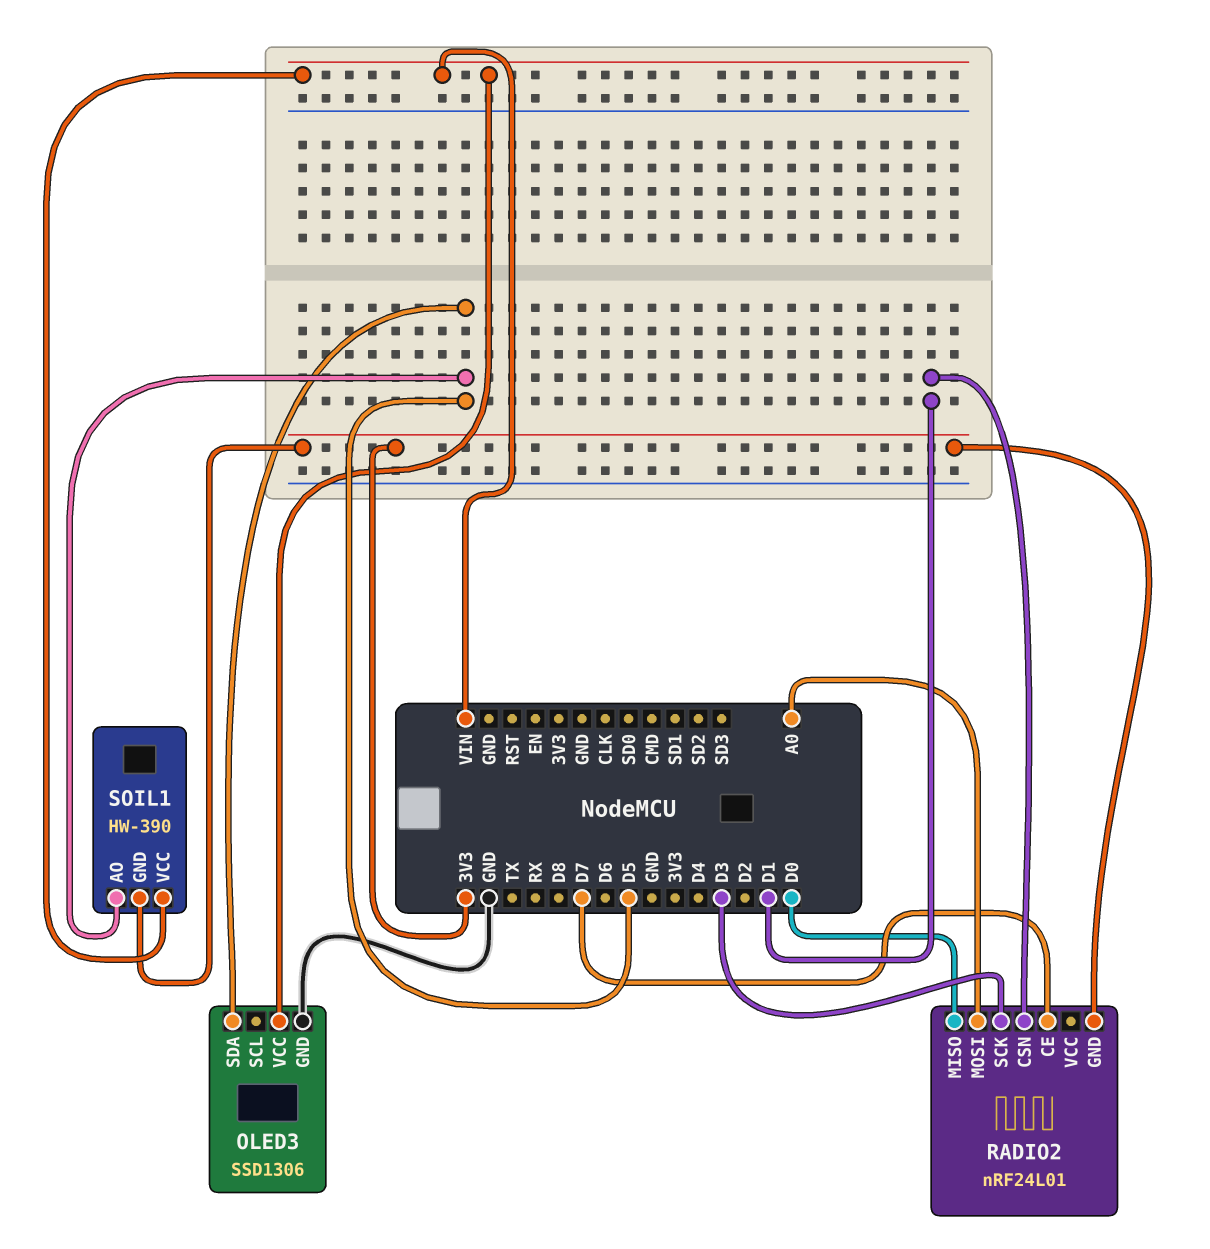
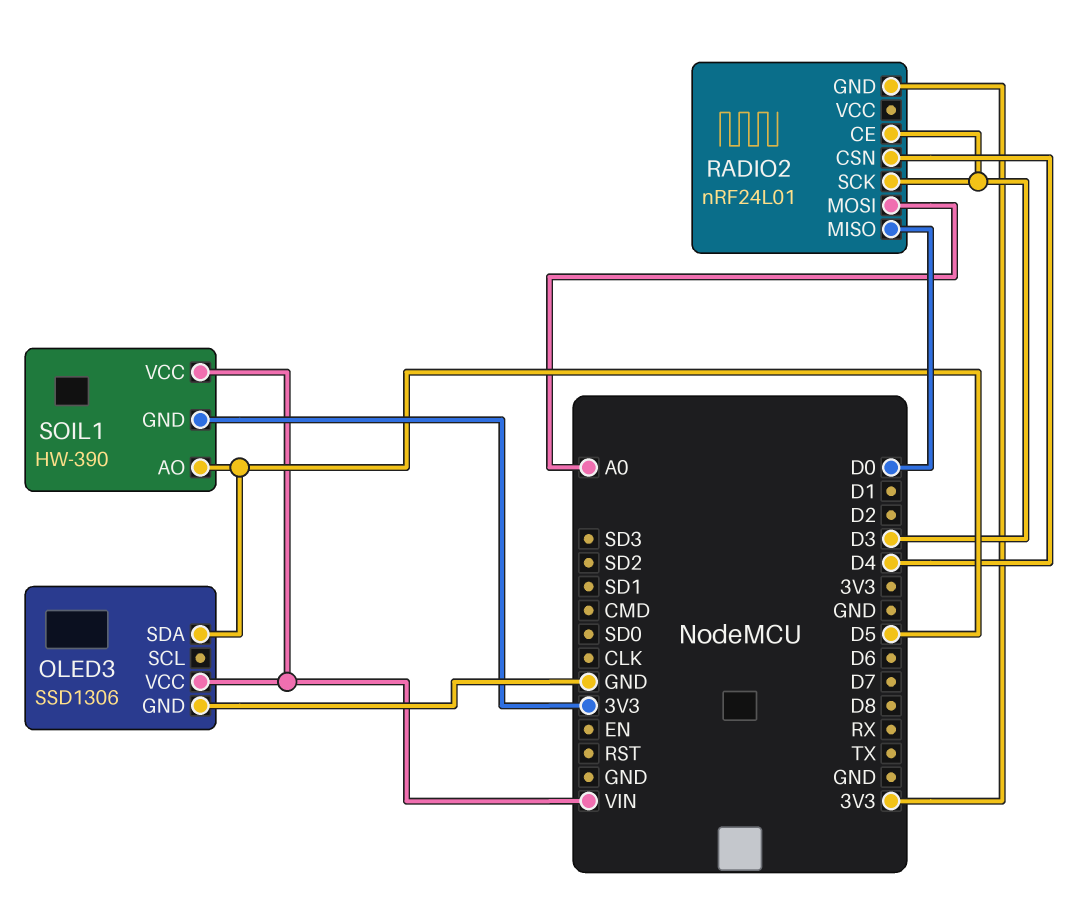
RADIO2 pin CE: D7 -> D3
RADIO2 pin CSN: D1 -> D4

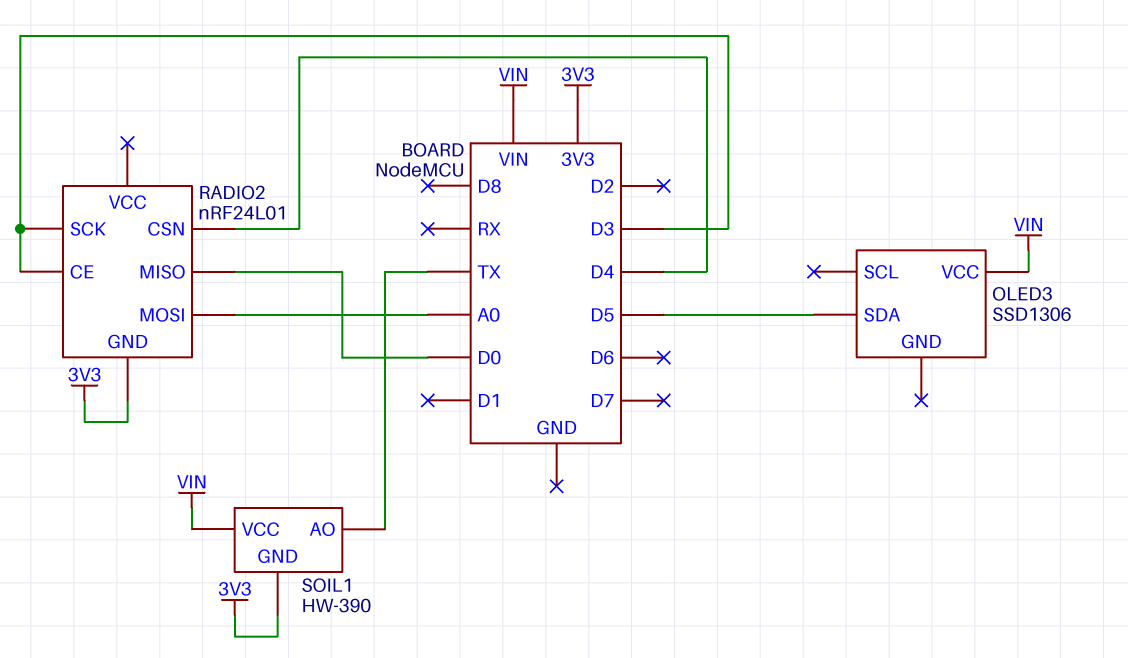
OLED3 pin GND: GND -> none
SOIL1 pin AO: D5 -> TX

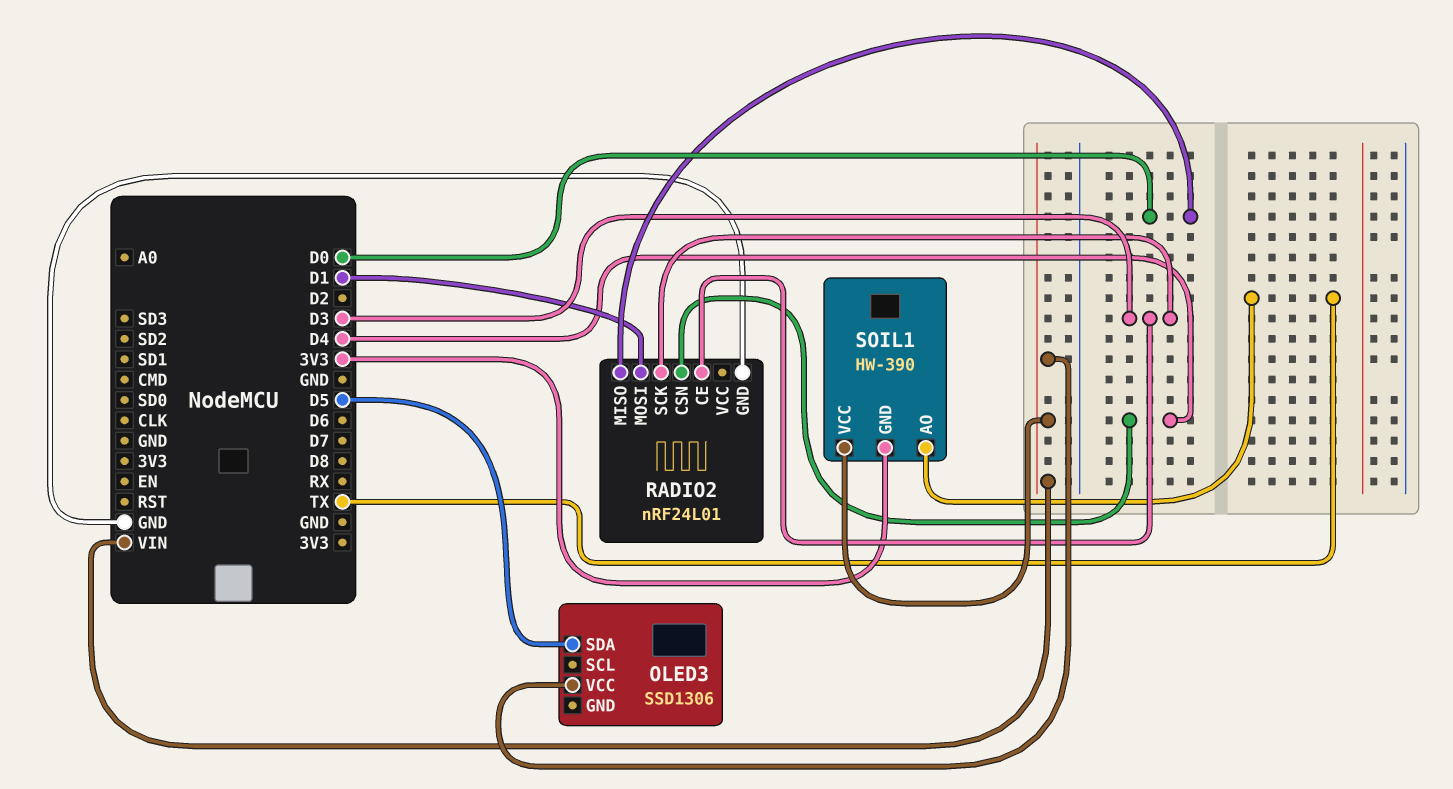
RADIO2 pin GND: 3V3 -> GND
RADIO2 pin MOSI: A0 -> D1

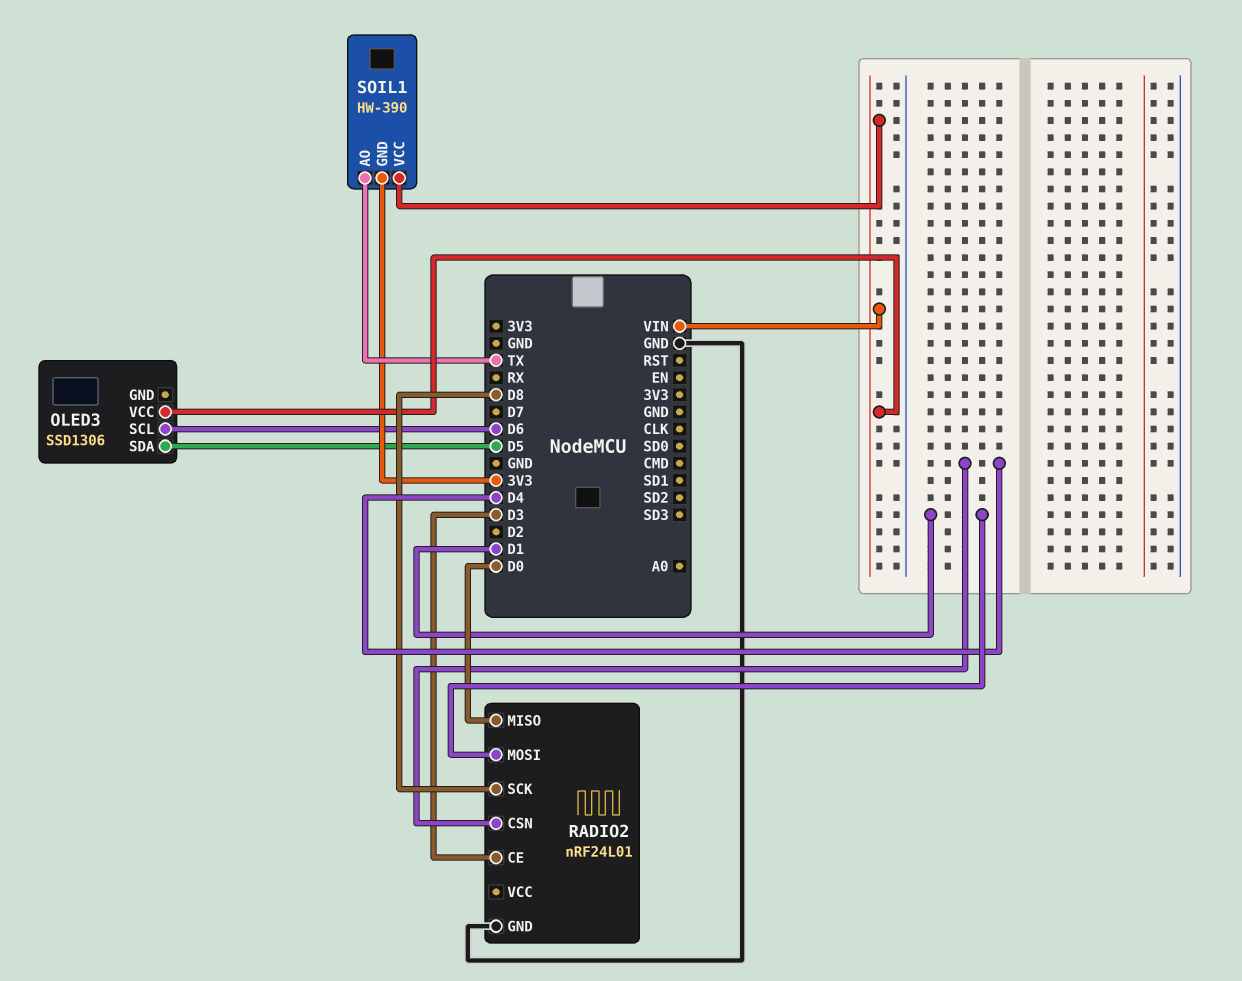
OLED3 pin SCL: none -> D6
RADIO2 pin SCK: D3 -> D8

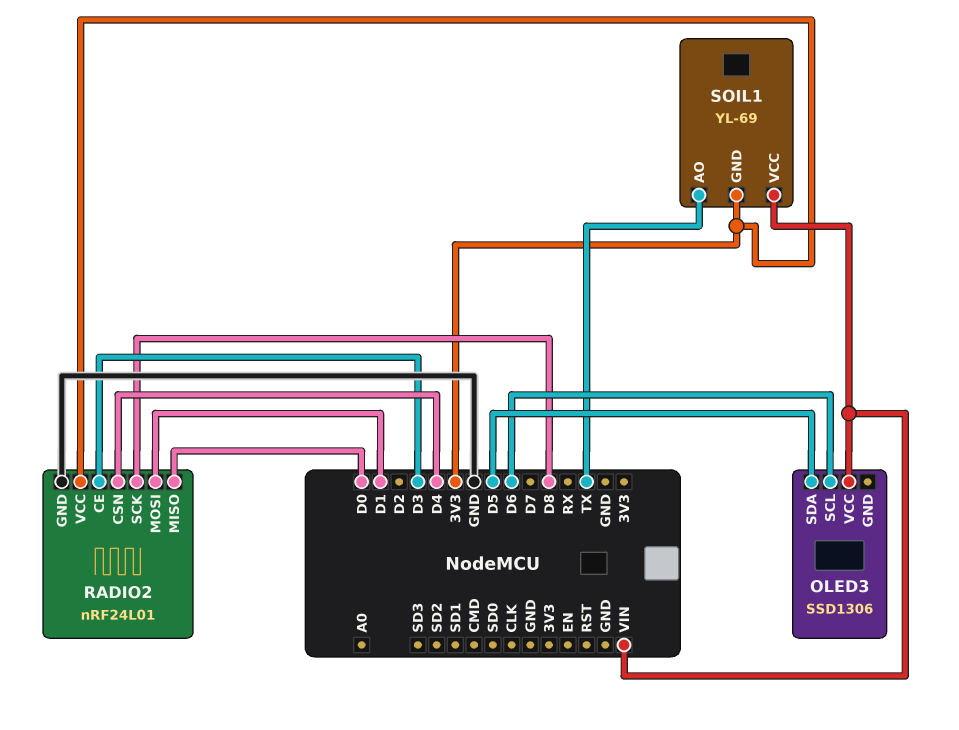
RADIO2 pin VCC: none -> 3V3
SOIL1: HW-390 -> YL-69

